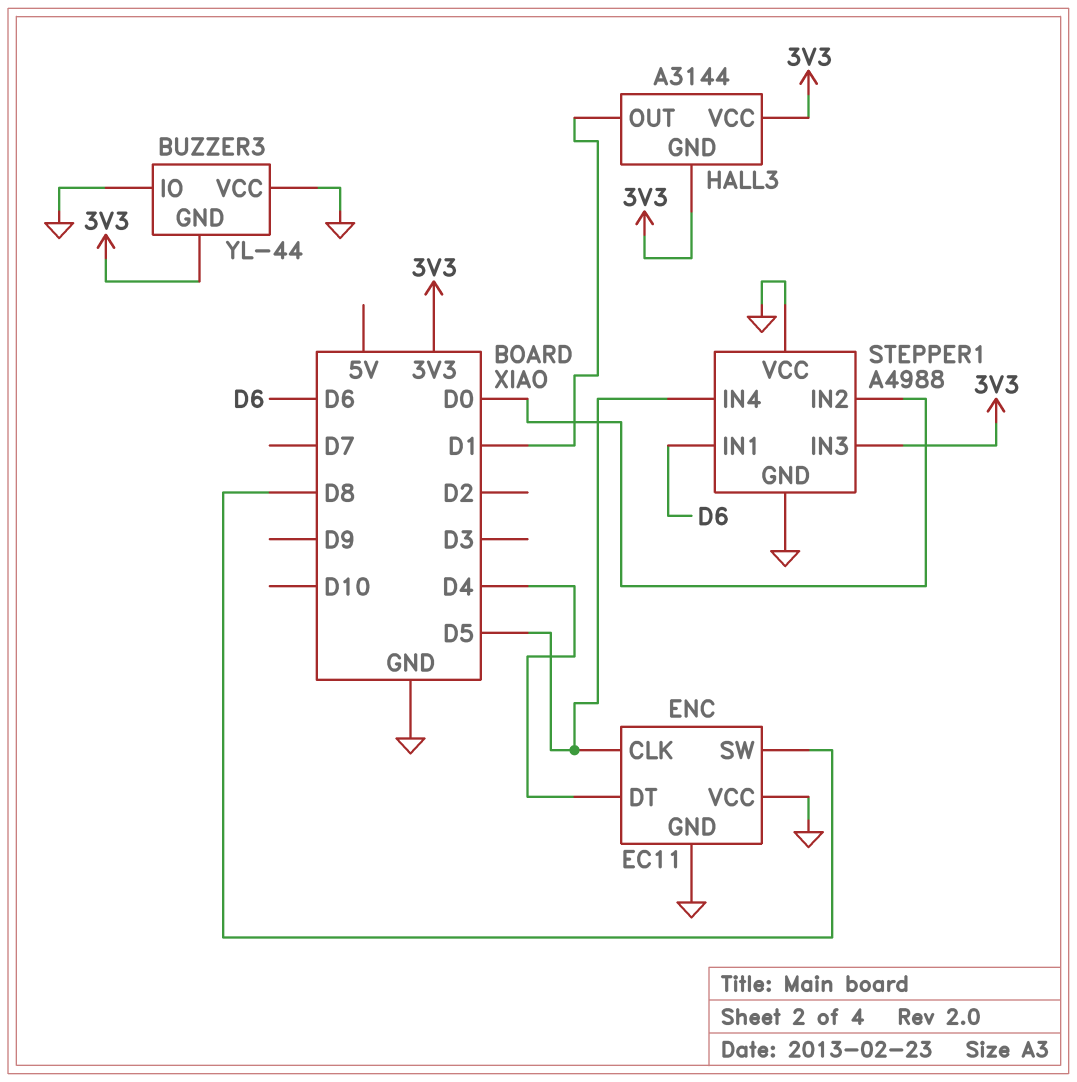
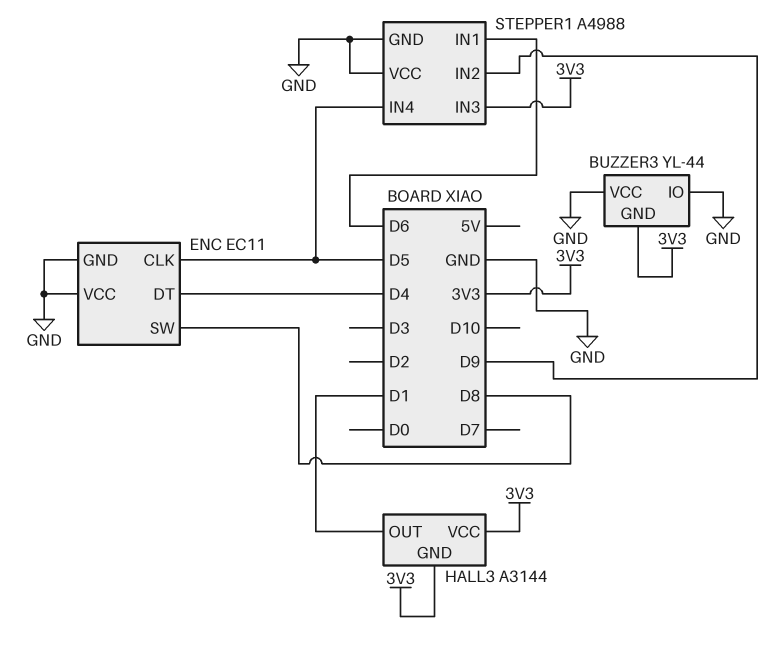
STEPPER1 pin IN2: D0 -> D9

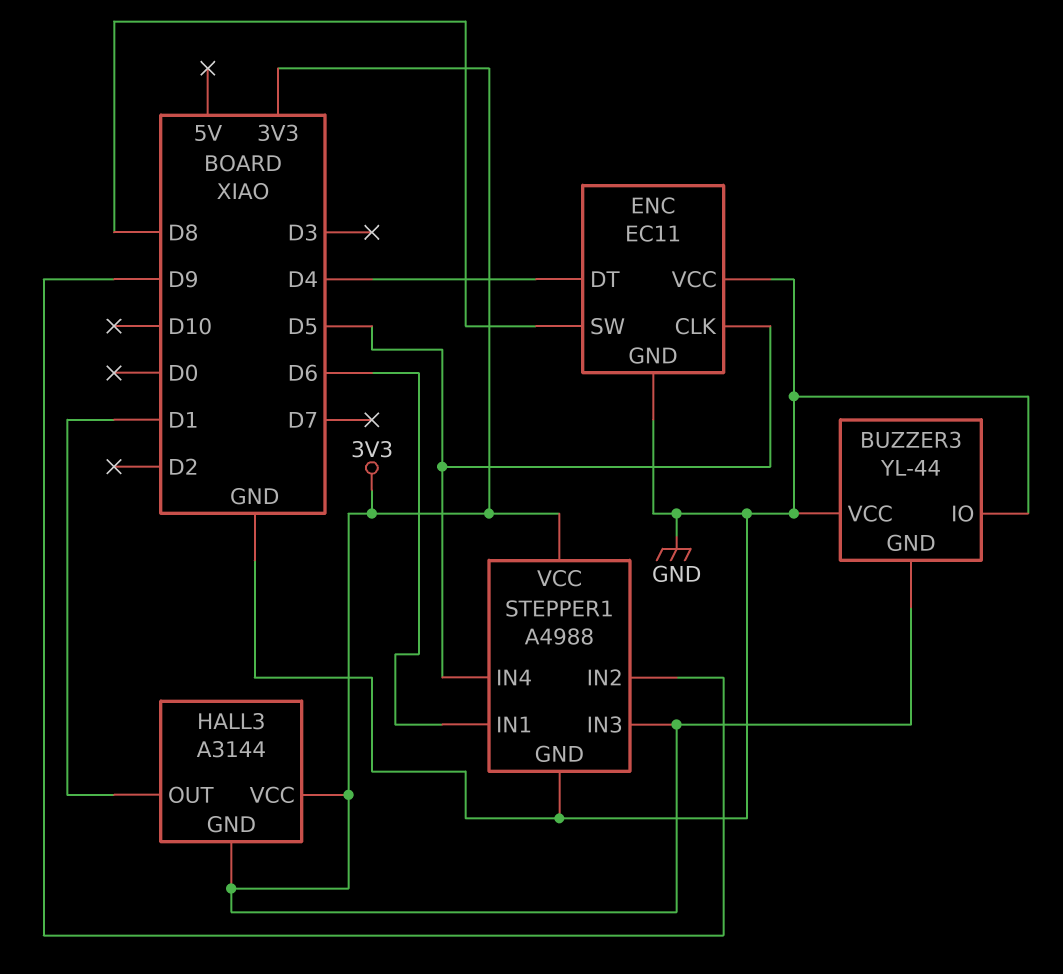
STEPPER1 pin VCC: GND -> 3V3

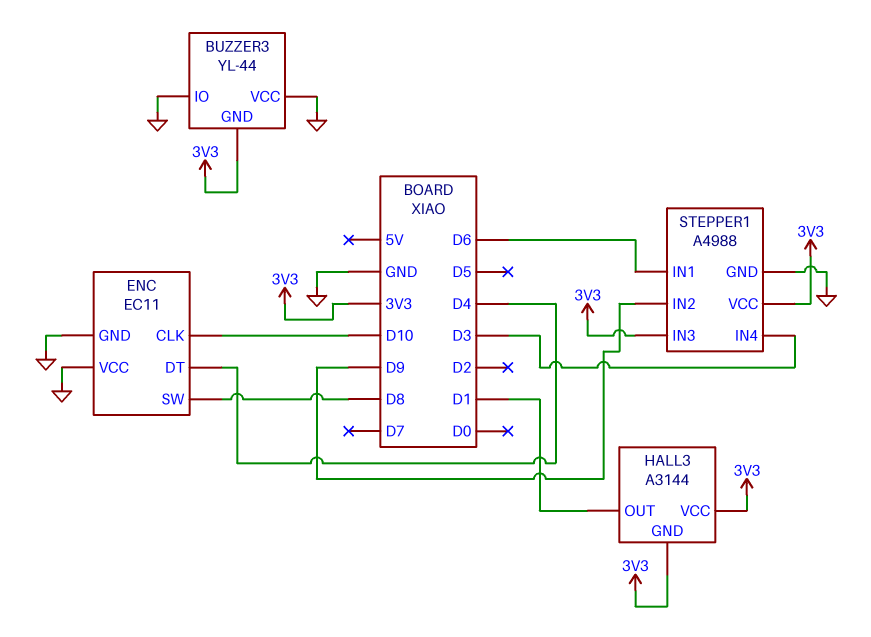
ENC pin CLK: D5 -> D10
STEPPER1 pin IN4: D5 -> D3

